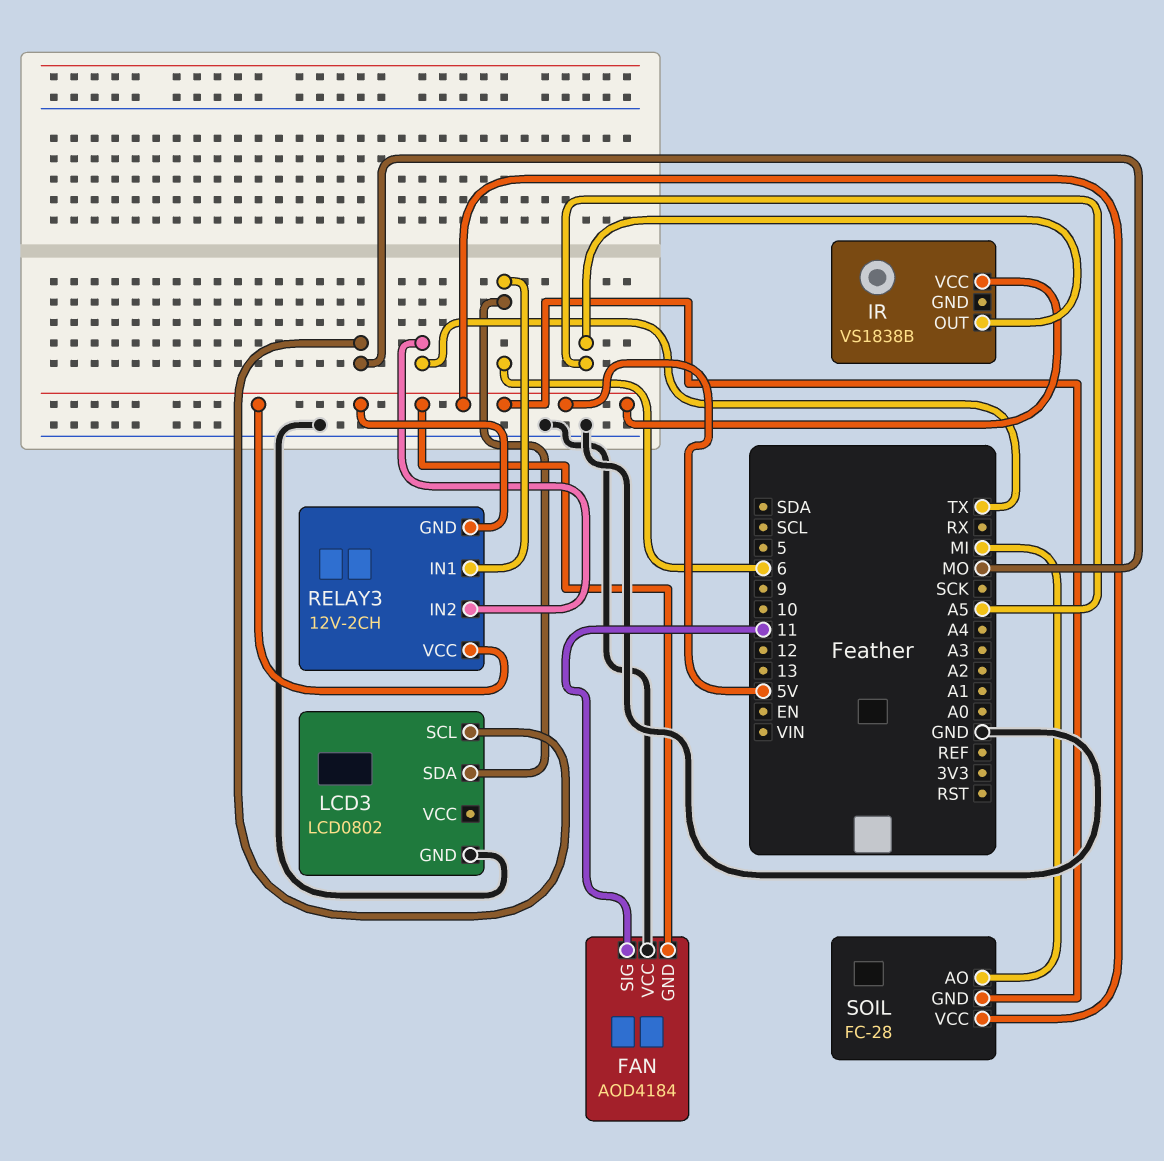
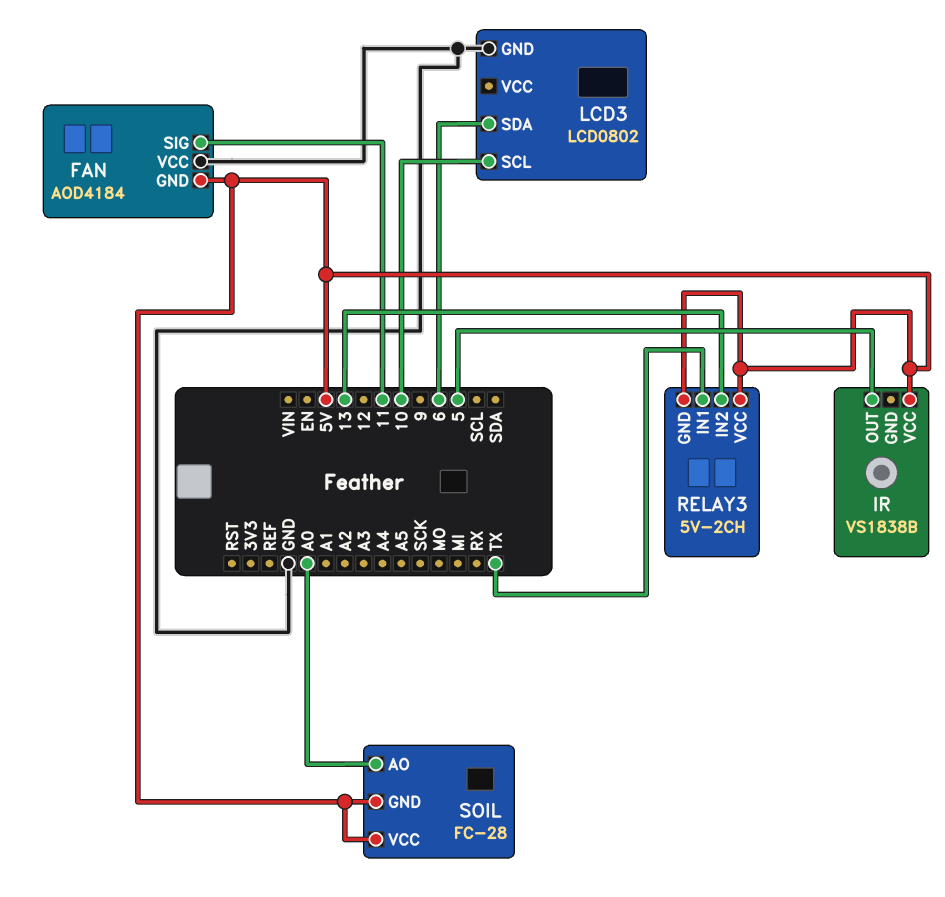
IR pin OUT: A5 -> 5
LCD3 pin SCL: MO -> 10
RELAY3: 12V-2CH -> 5V-2CH
RELAY3 pin IN1: 6 -> TX
RELAY3 pin IN2: TX -> 13
SOIL pin AO: MI -> A0

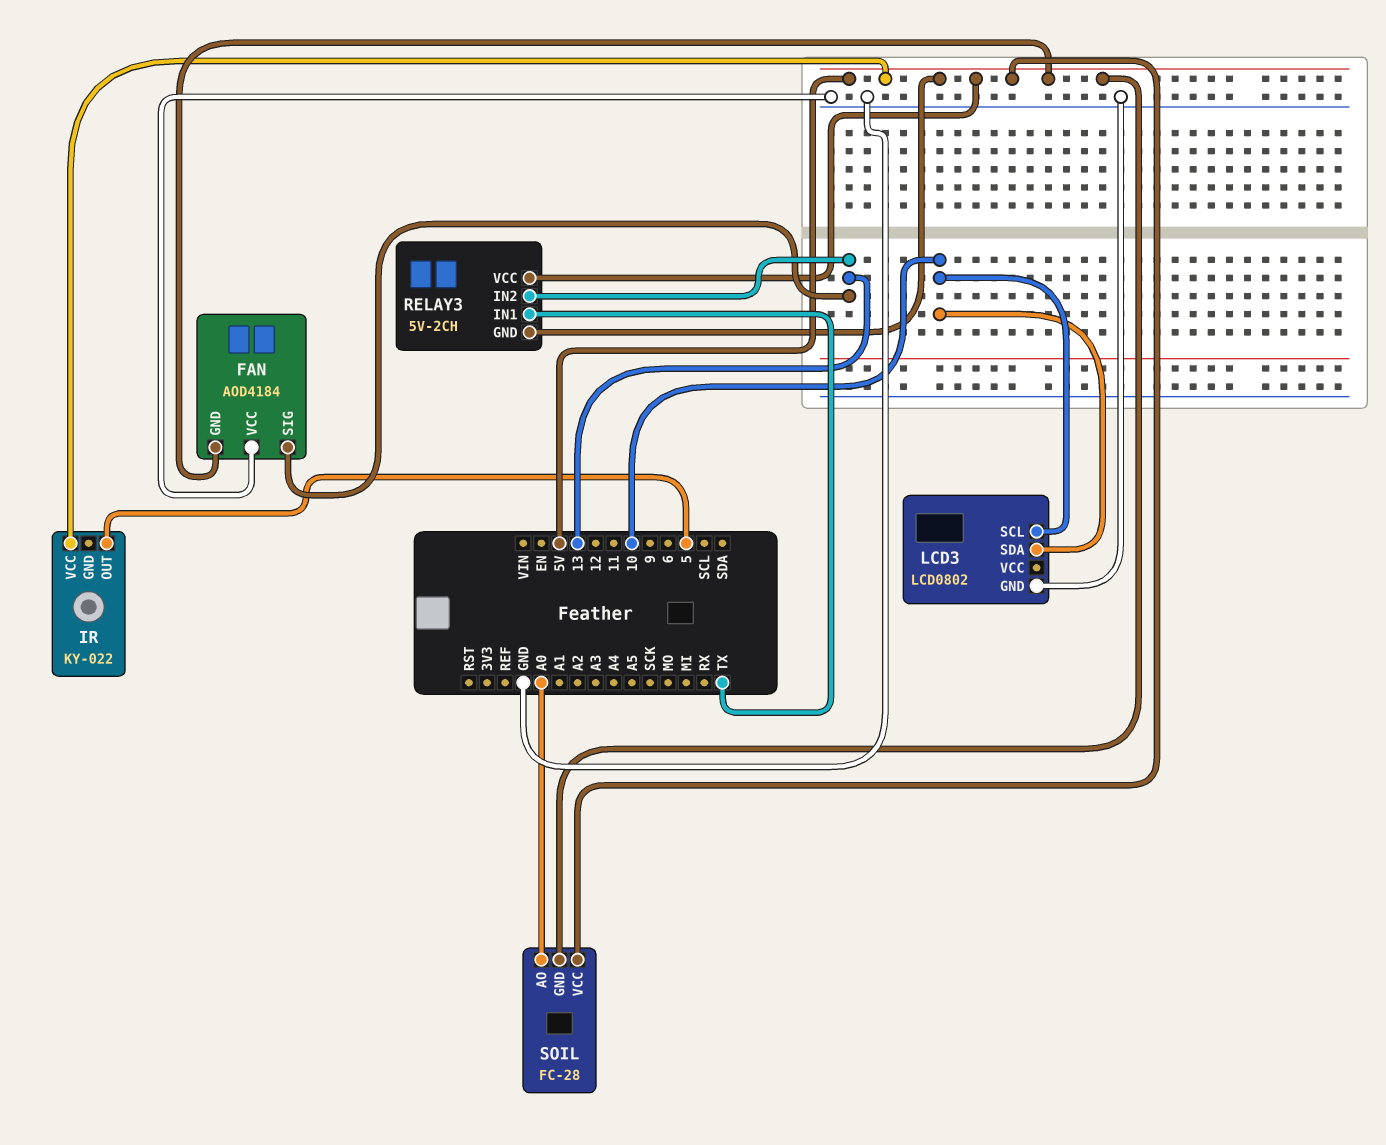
FAN pin SIG: 11 -> 13
IR: VS1838B -> KY-022
LCD3 pin SDA: 6 -> 10

